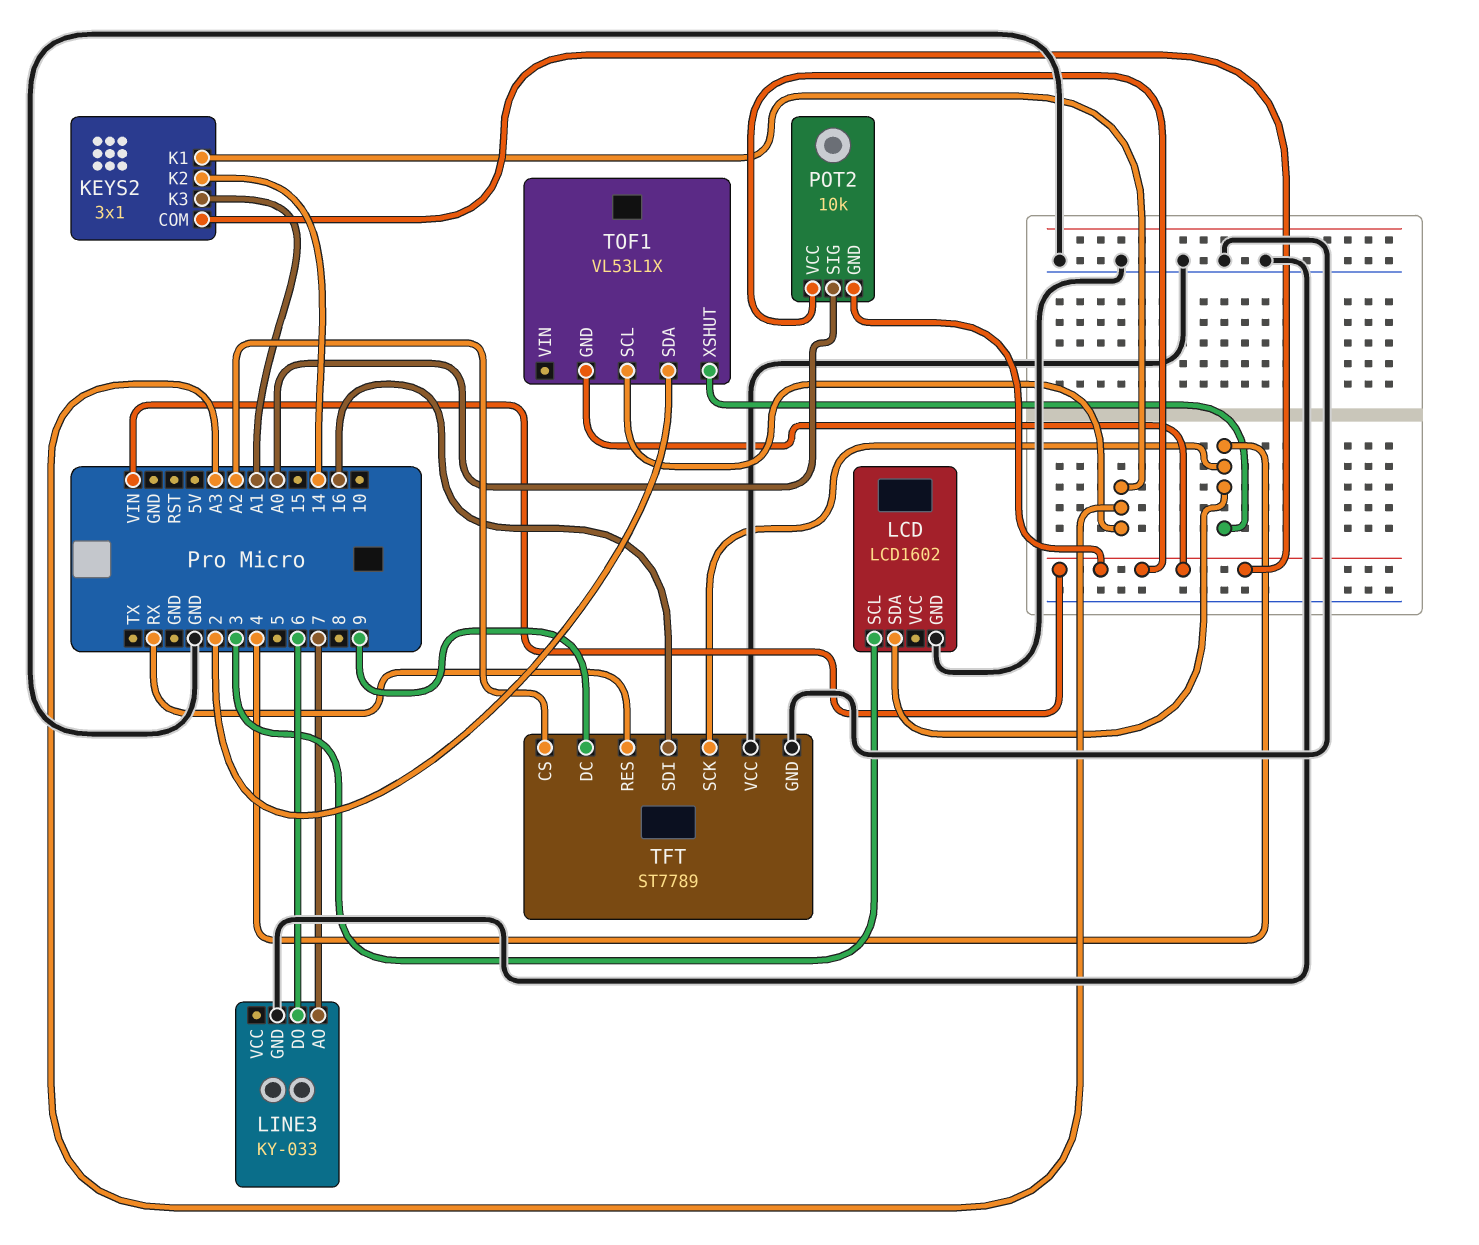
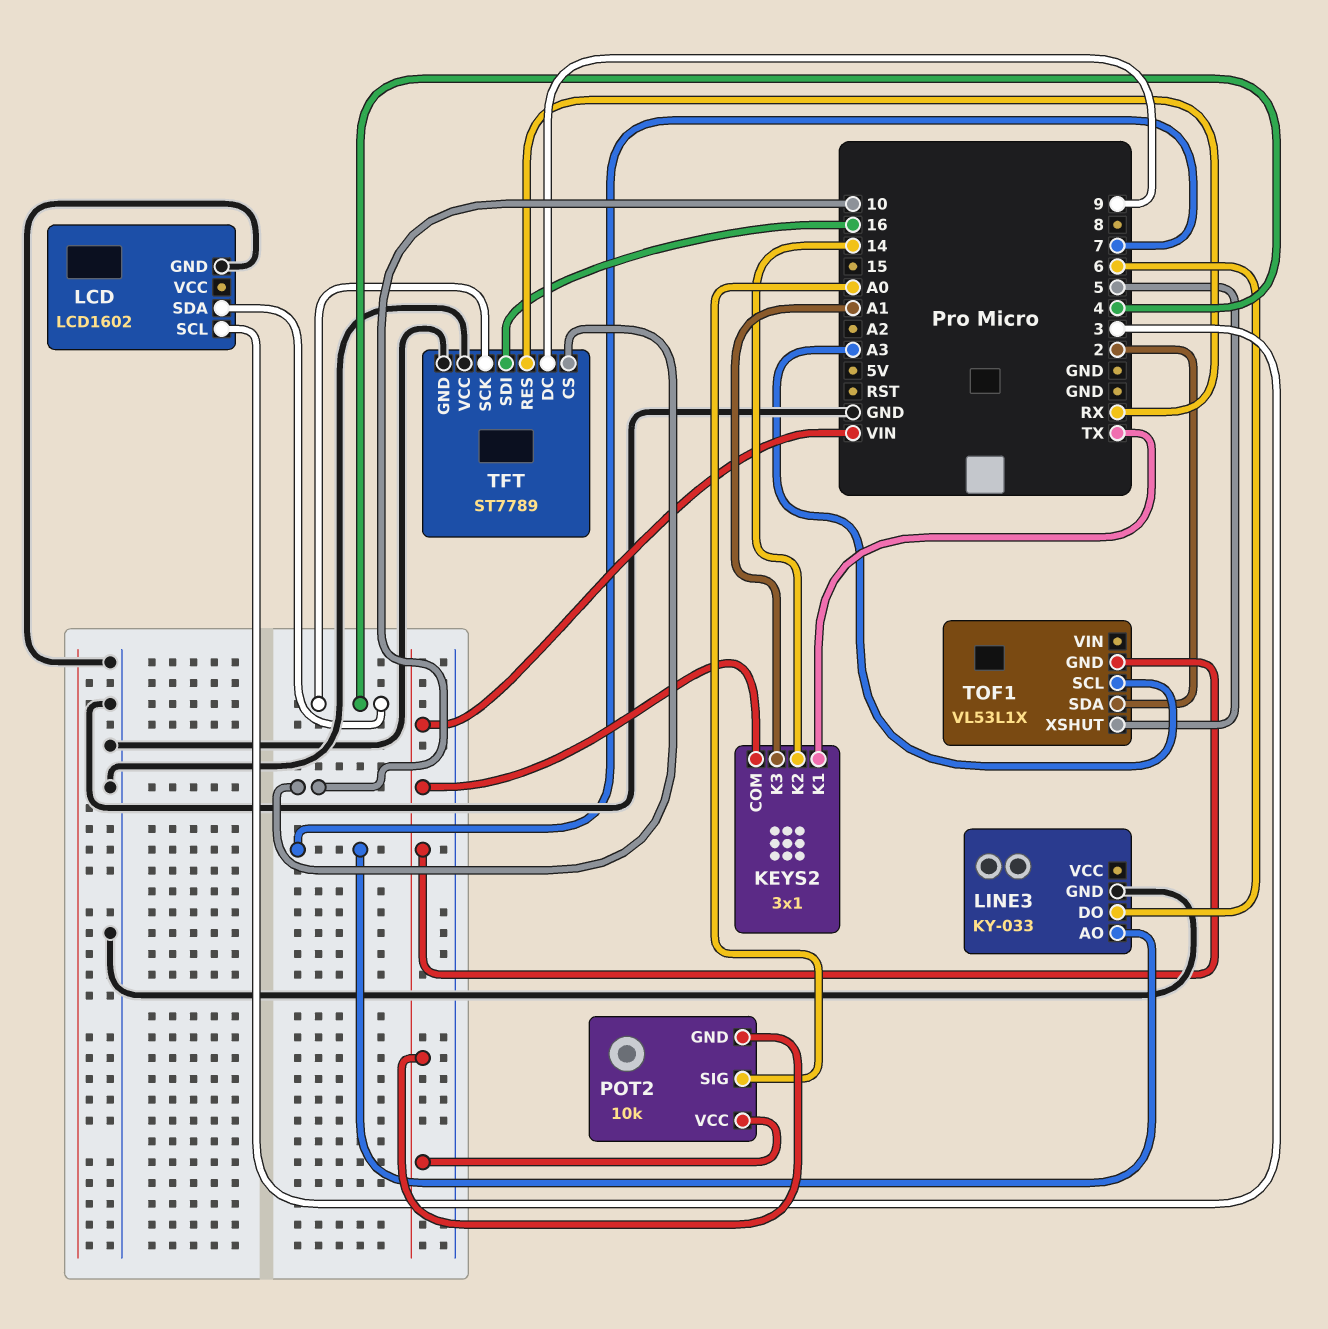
KEYS2 pin K1: A3 -> TX
TFT pin CS: A2 -> 10
TOF1 pin XSHUT: 4 -> 5

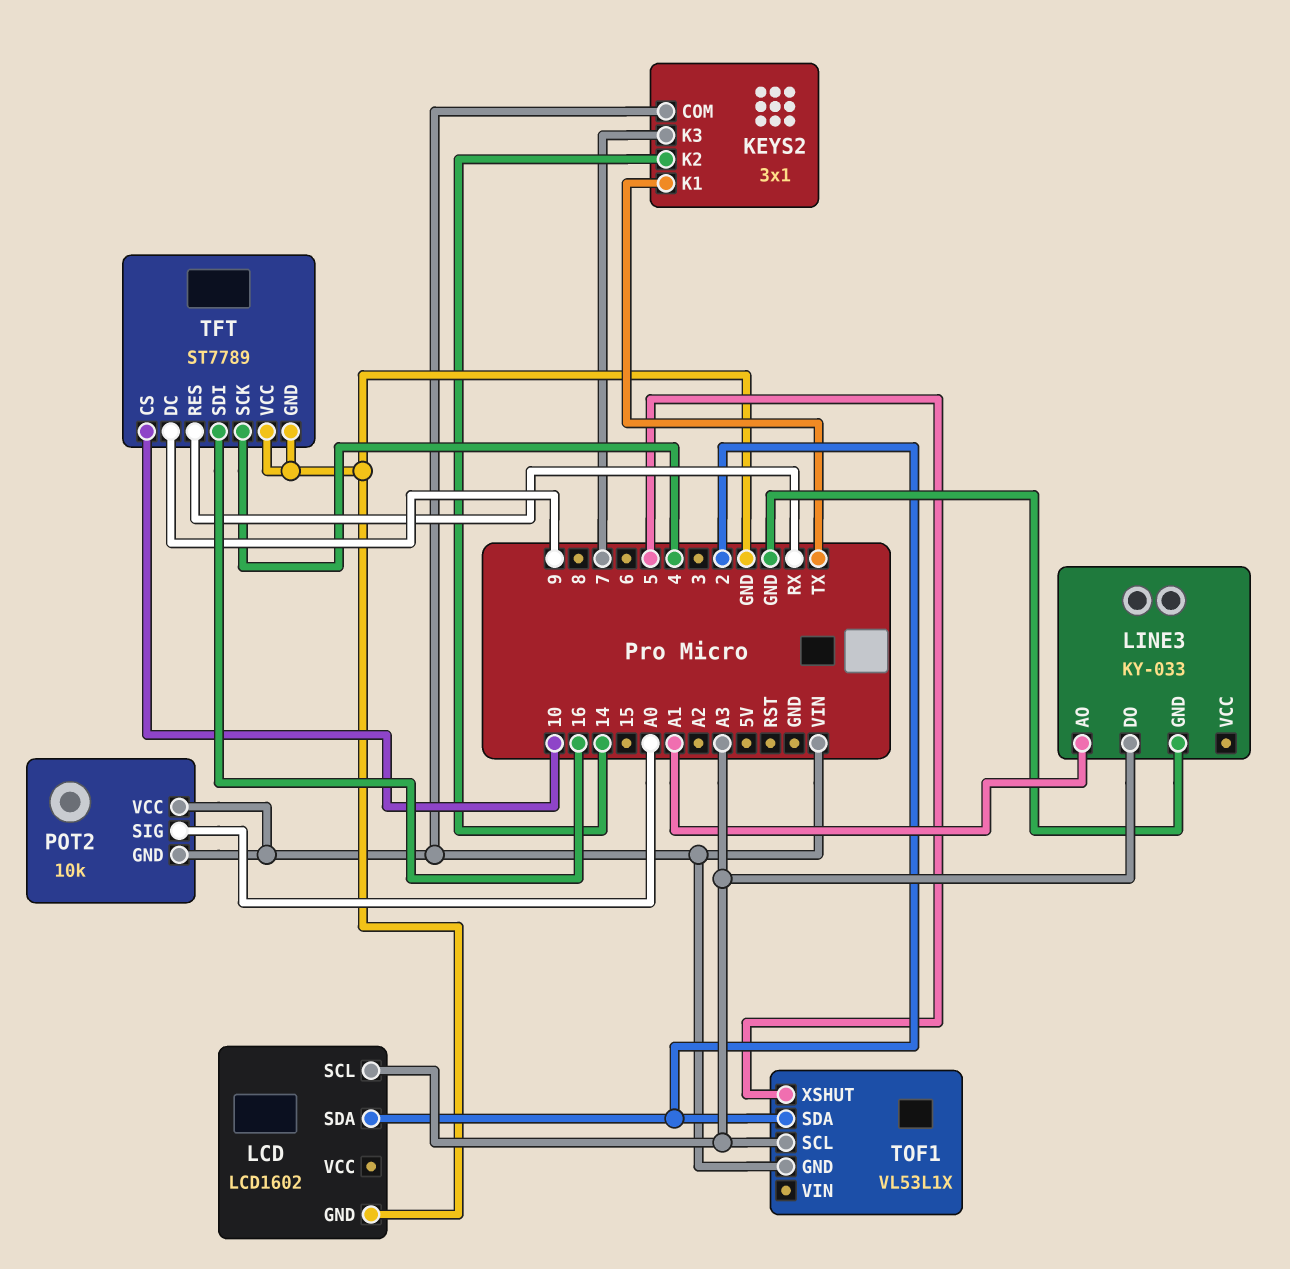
KEYS2 pin K3: A1 -> 7
LCD pin SCL: 3 -> A3
LCD pin SDA: 4 -> 2
LINE3 pin AO: 7 -> A1
LINE3 pin DO: 6 -> A3

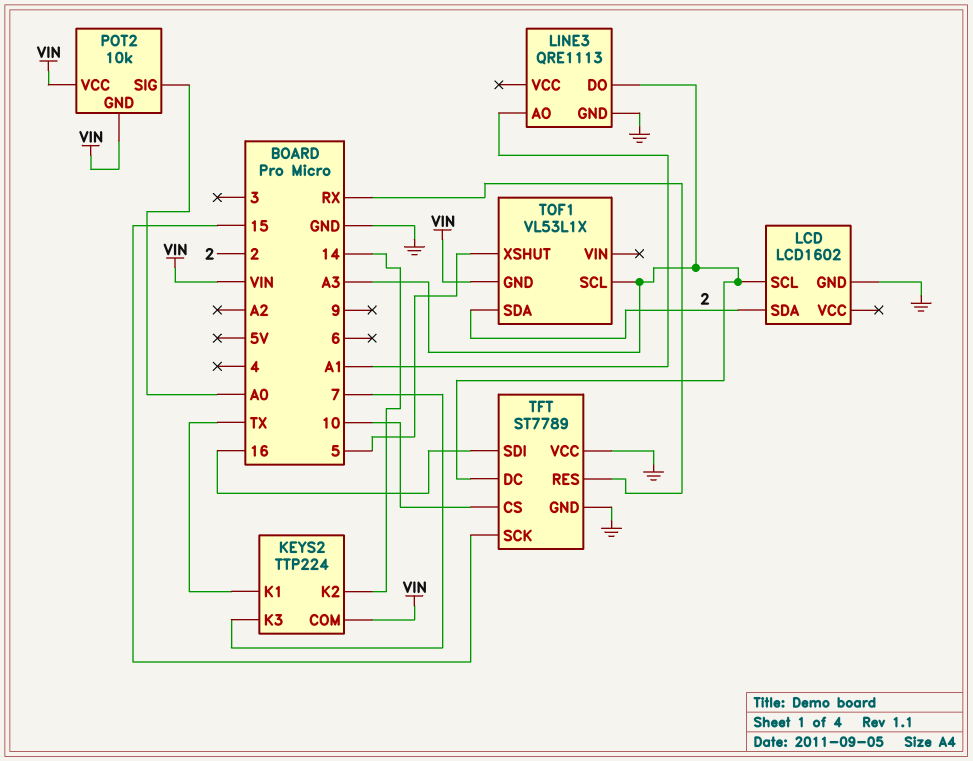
KEYS2: 3x1 -> TTP224
LINE3: KY-033 -> QRE1113
TFT pin DC: 9 -> A3
TFT pin SCK: 4 -> 15

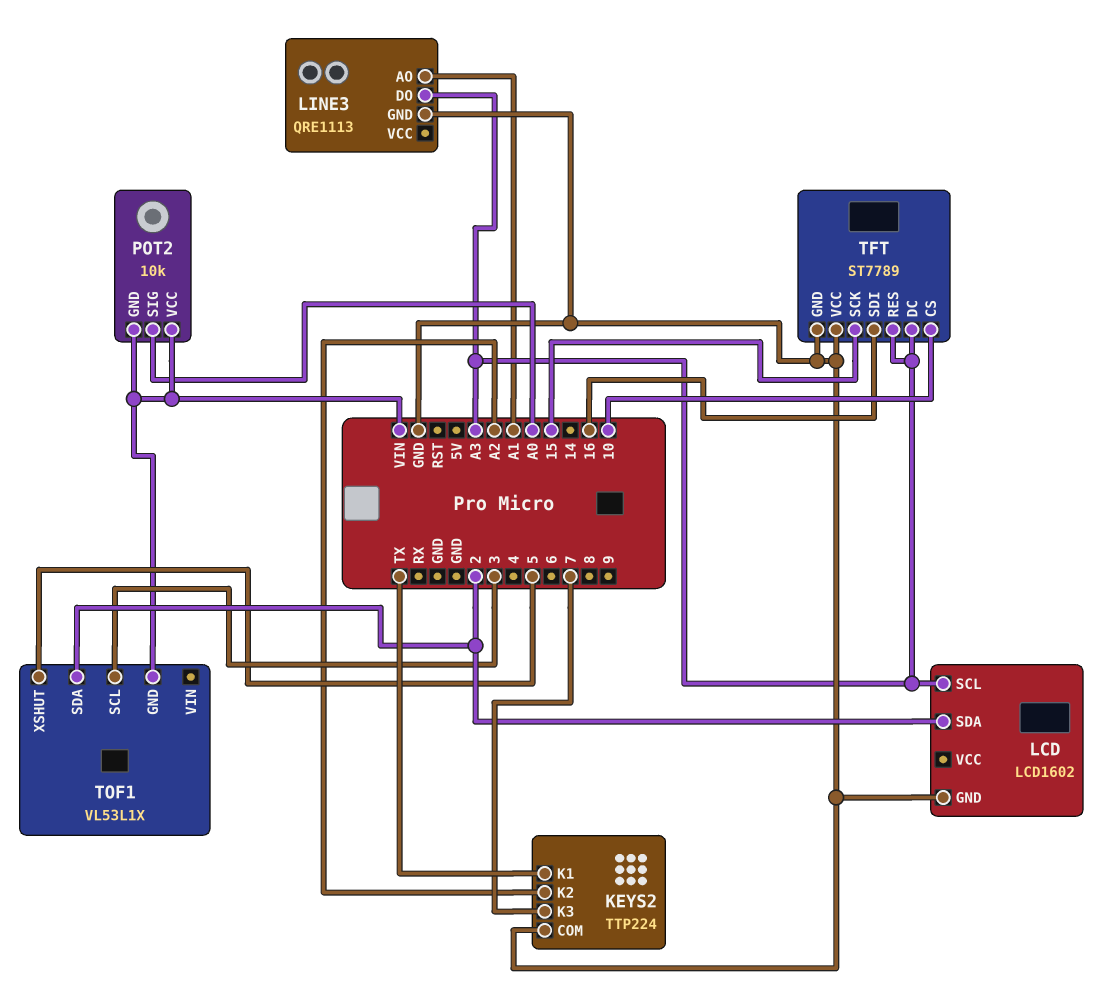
KEYS2 pin COM: VIN -> GND
KEYS2 pin K2: 14 -> A2
TFT pin RES: RX -> A3
TOF1 pin SCL: A3 -> 3

